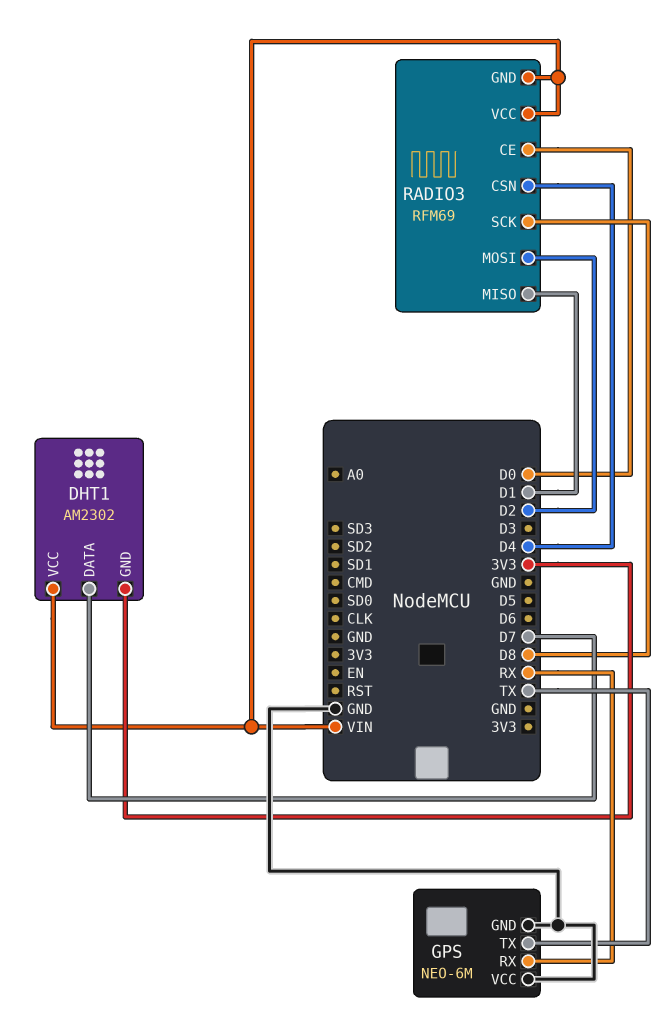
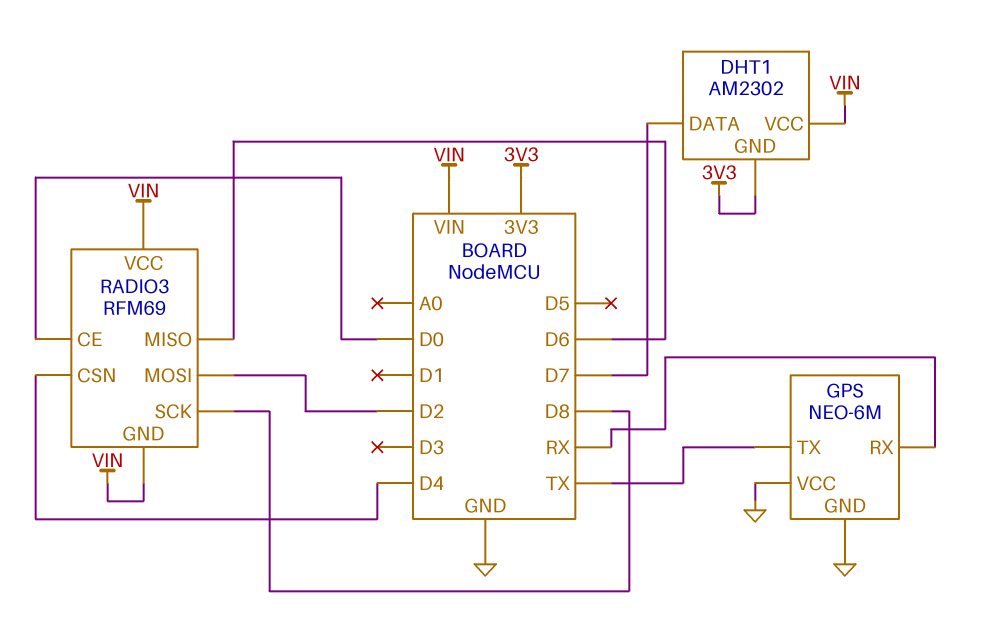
RADIO3 pin MISO: D1 -> D6

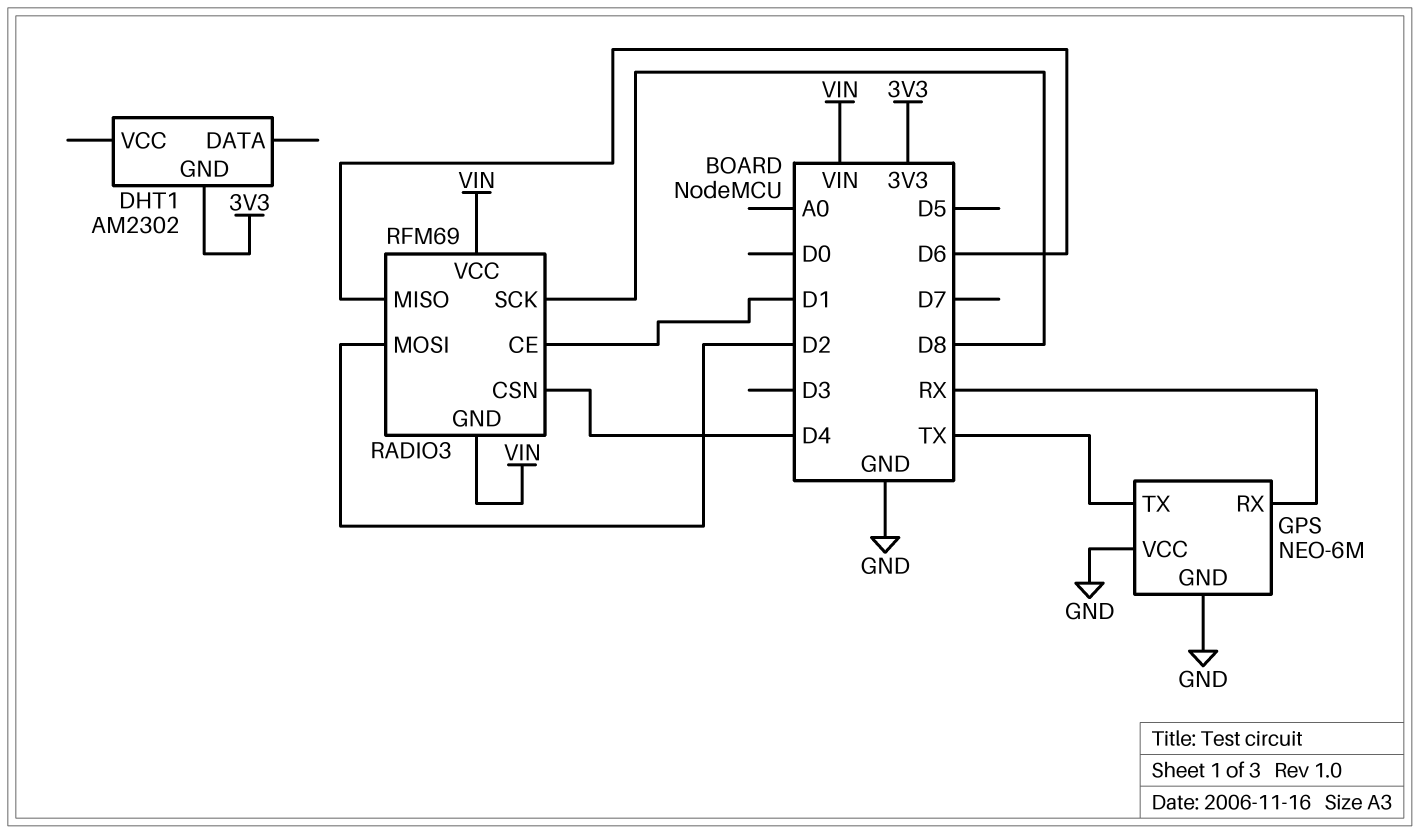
DHT1 pin DATA: D7 -> none
DHT1 pin VCC: VIN -> none
RADIO3 pin CE: D0 -> D1

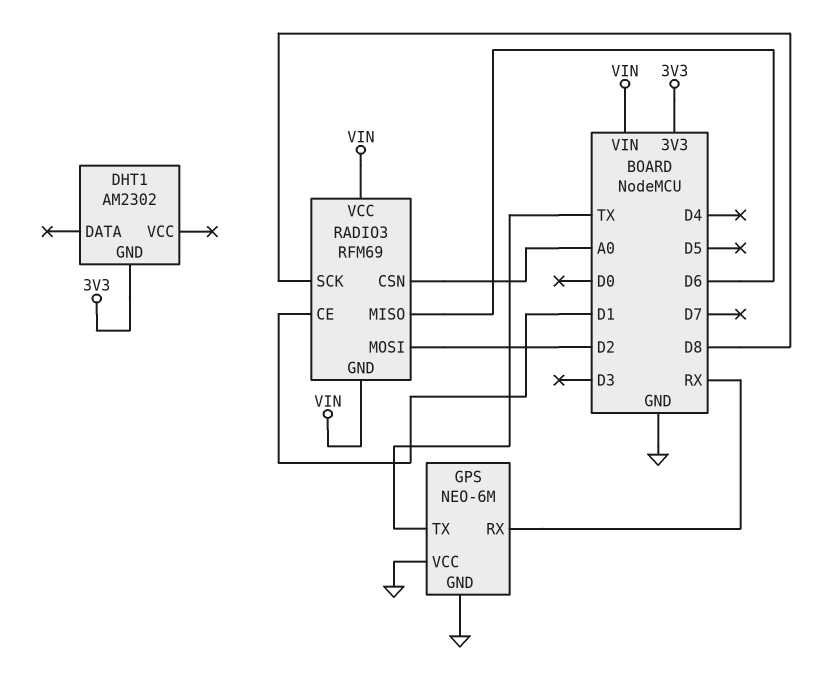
RADIO3 pin CSN: D4 -> A0

